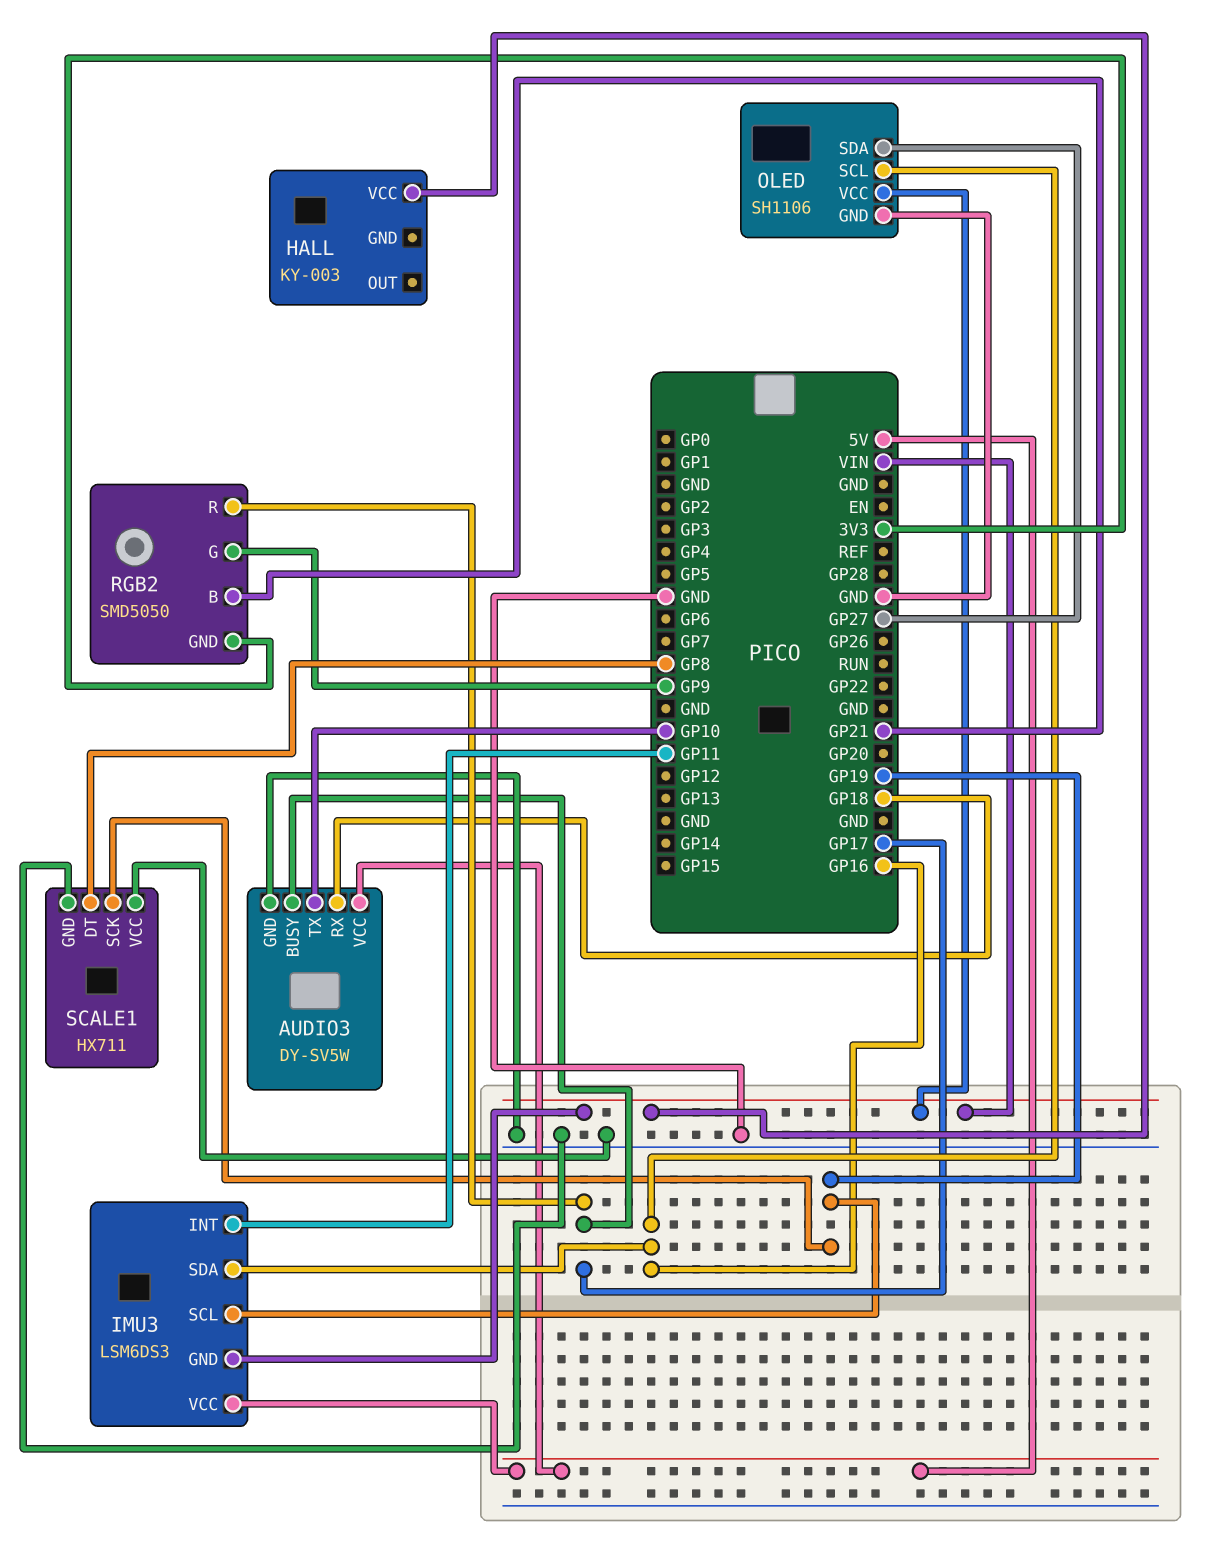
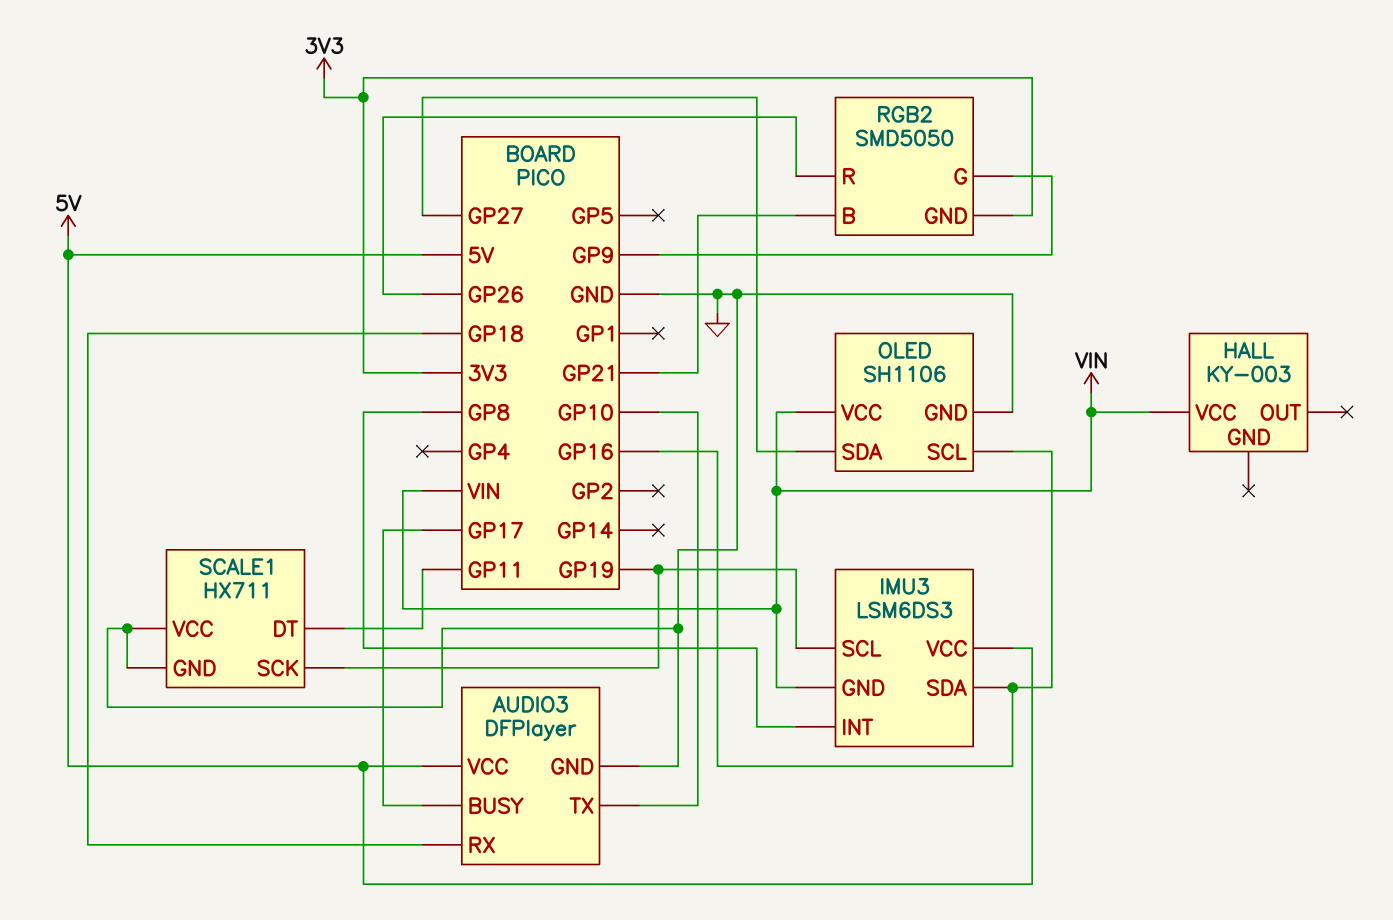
AUDIO3: DY-SV5W -> DFPlayer
IMU3 pin INT: GP11 -> GP8
RGB2 pin R: GP17 -> GP26
SCALE1 pin DT: GP8 -> GP11

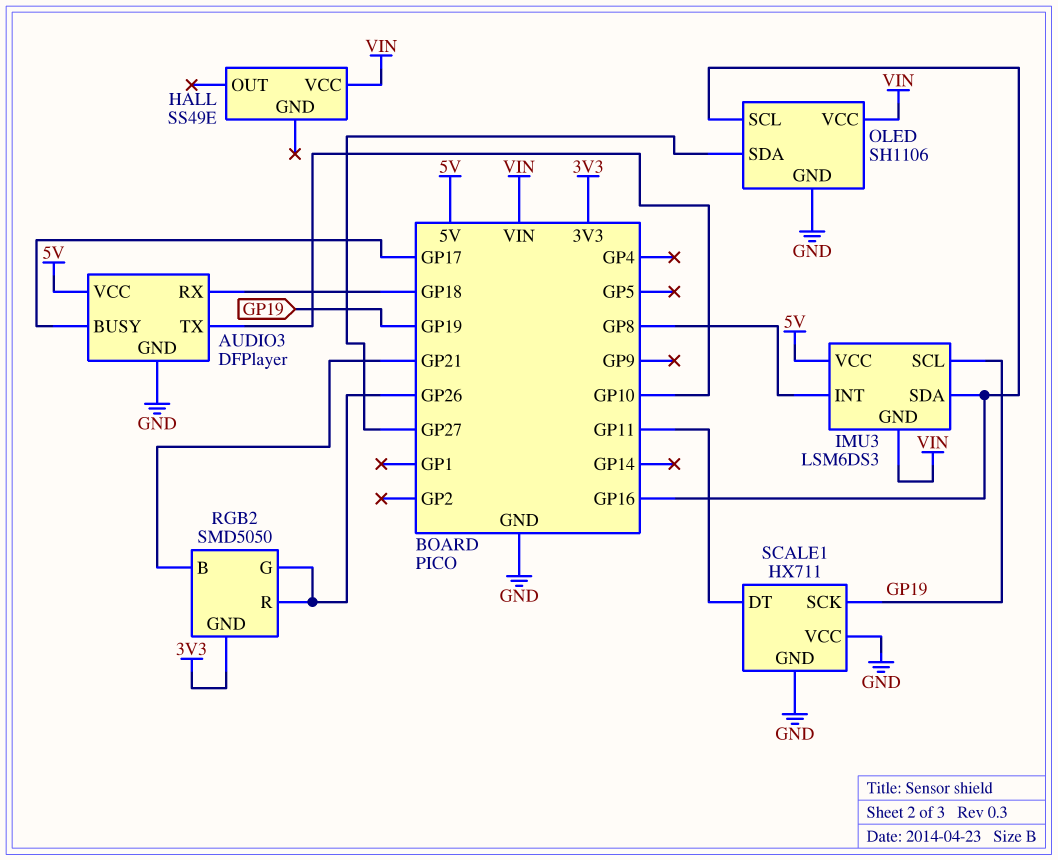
HALL: KY-003 -> SS49E
RGB2 pin G: GP9 -> GP26

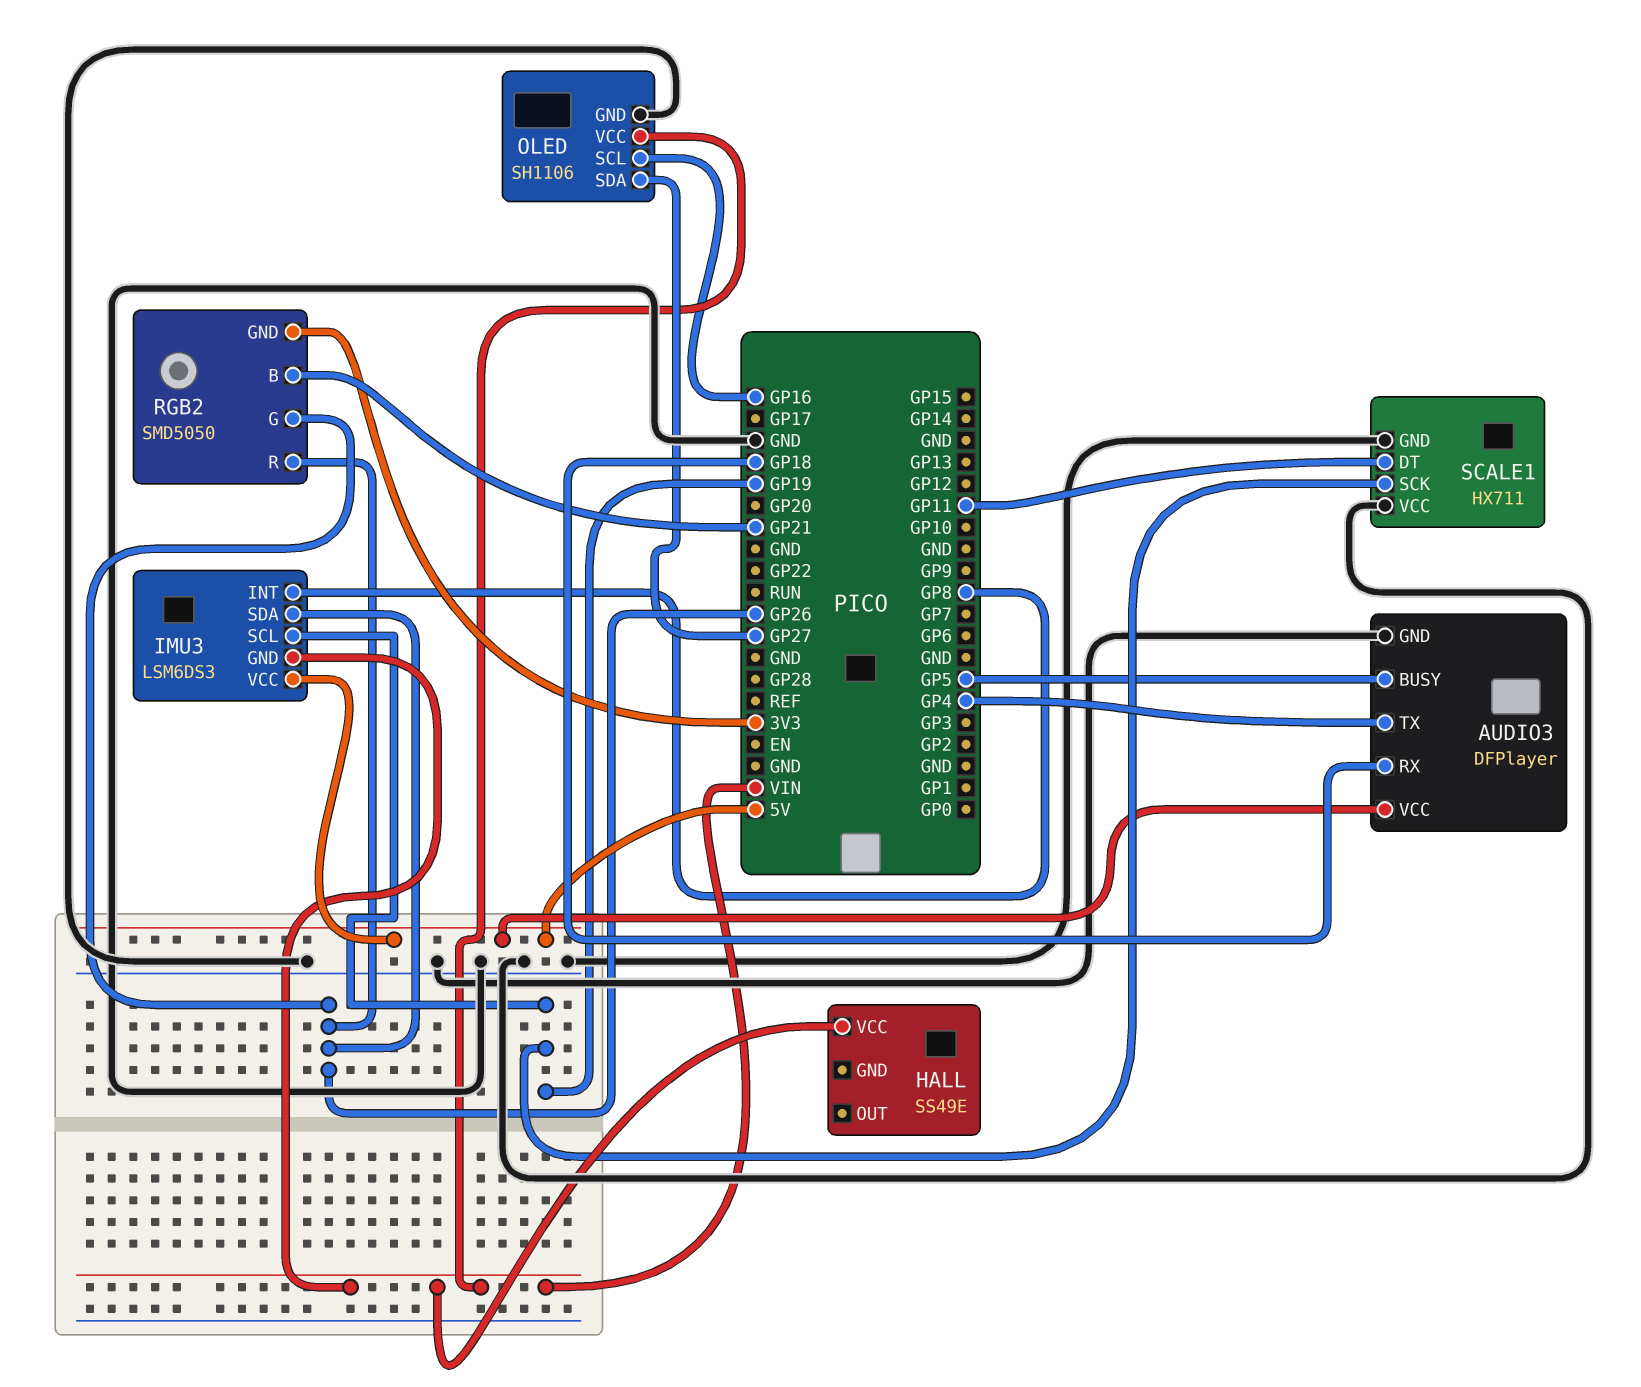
AUDIO3 pin BUSY: GP17 -> GP5
AUDIO3 pin TX: GP10 -> GP4
IMU3 pin SDA: GP16 -> GP26

